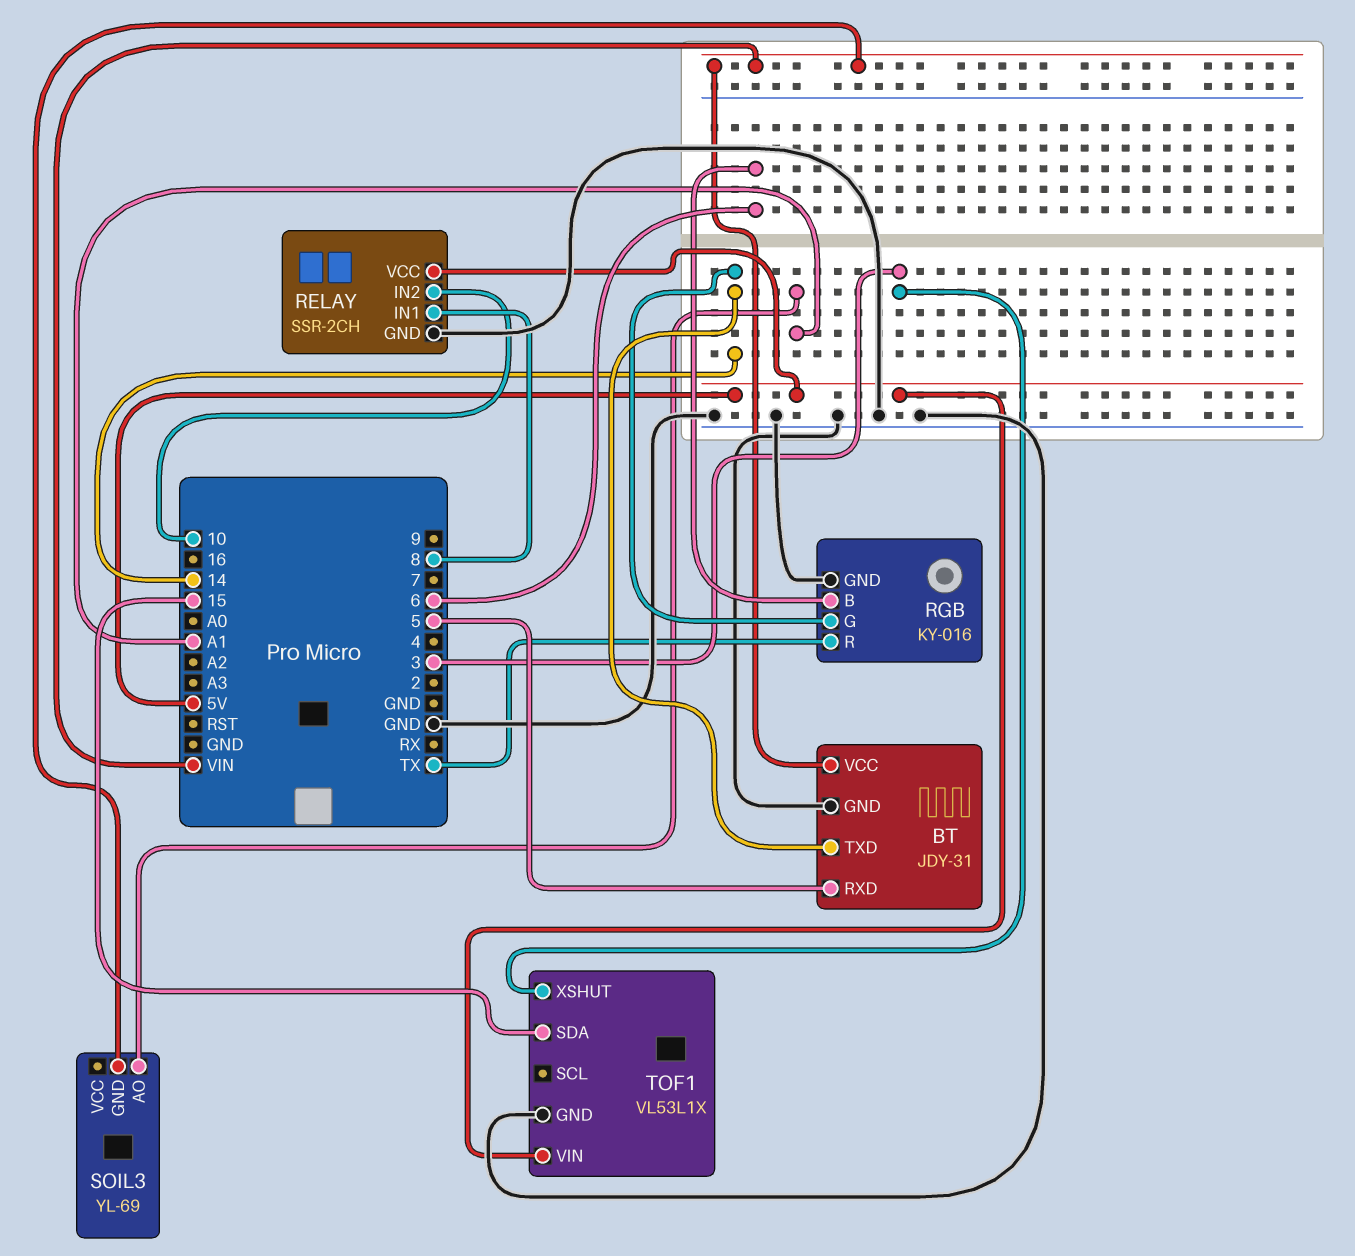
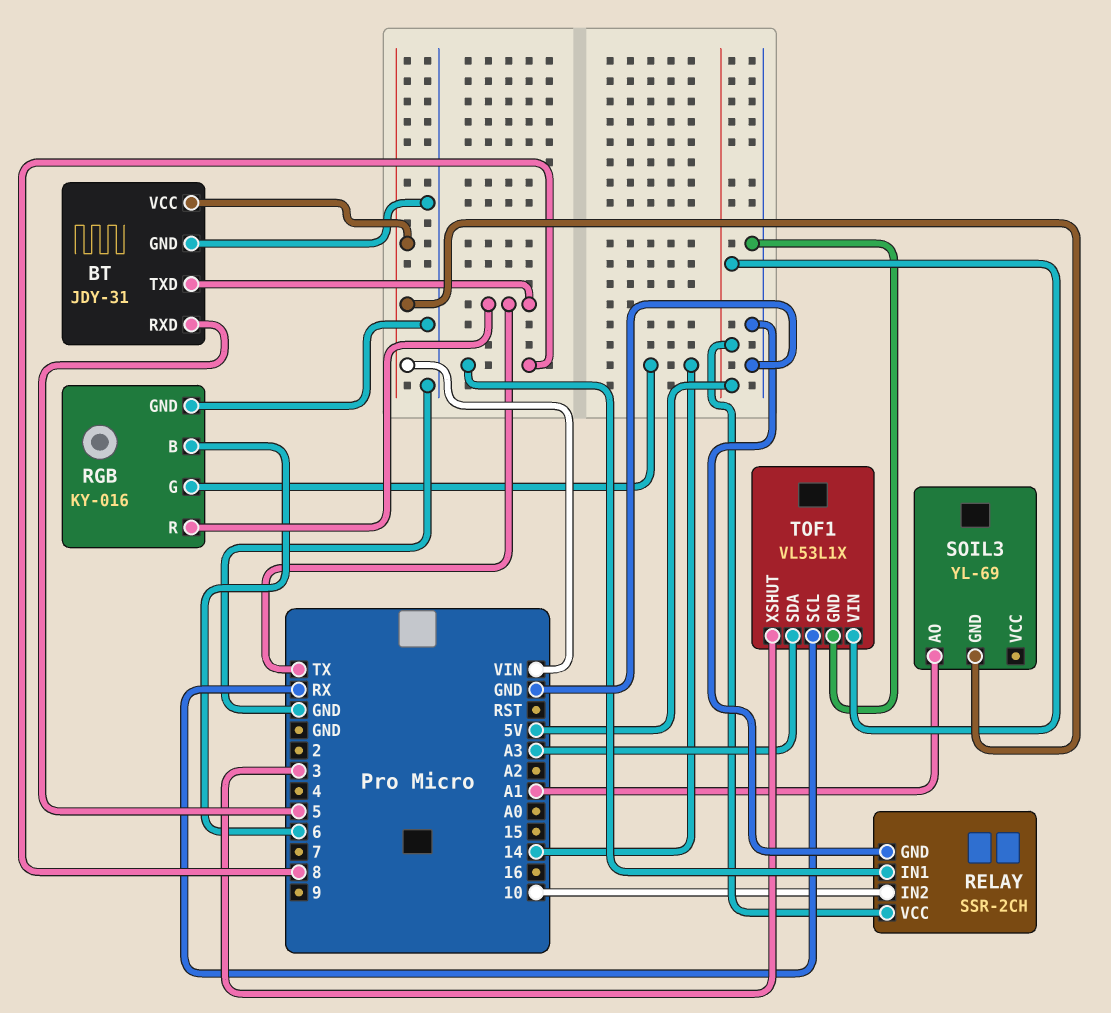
BT pin TXD: 14 -> TX
TOF1 pin SCL: none -> RX
TOF1 pin SDA: 15 -> A3

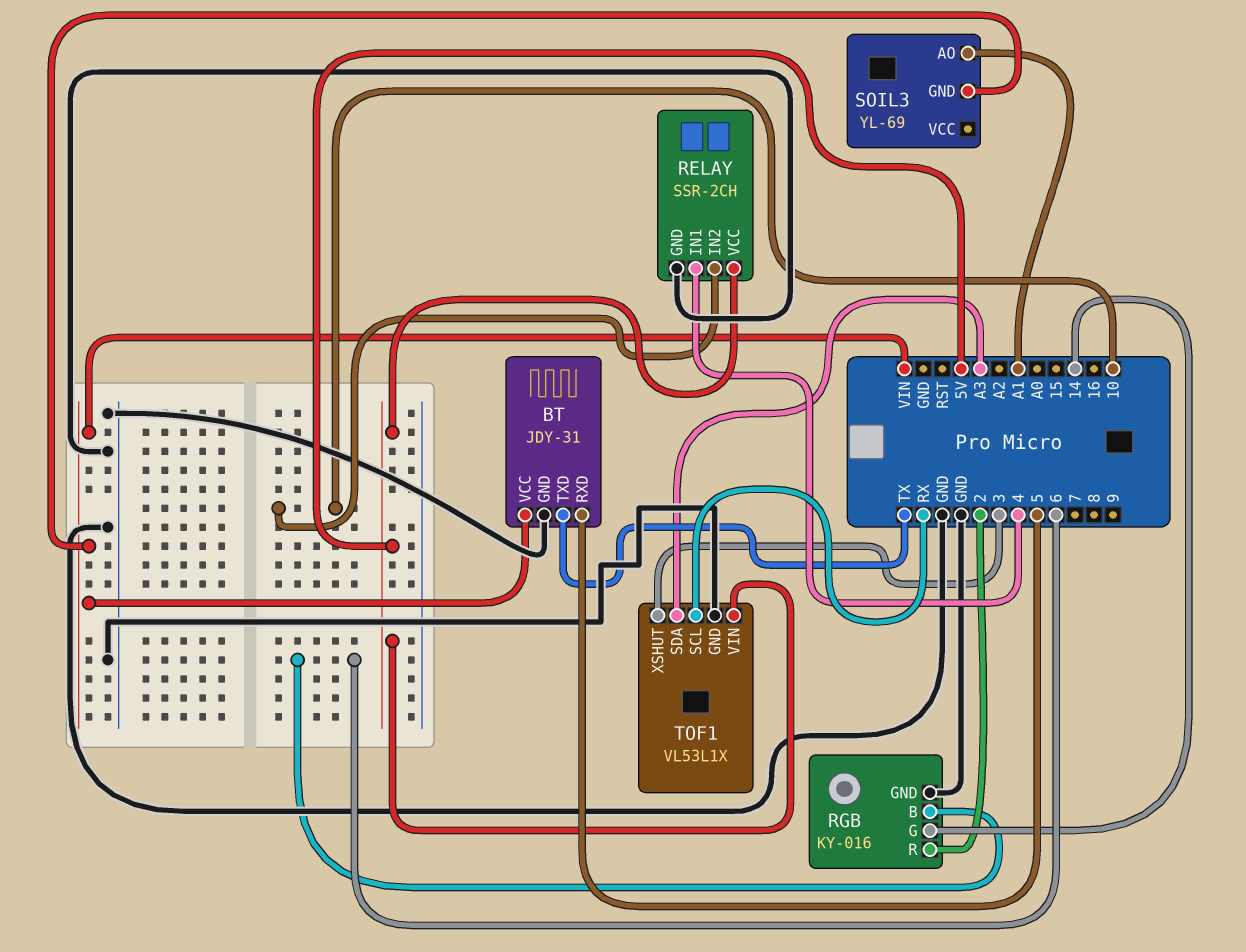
RELAY pin IN1: 8 -> 4
RGB pin R: TX -> 2

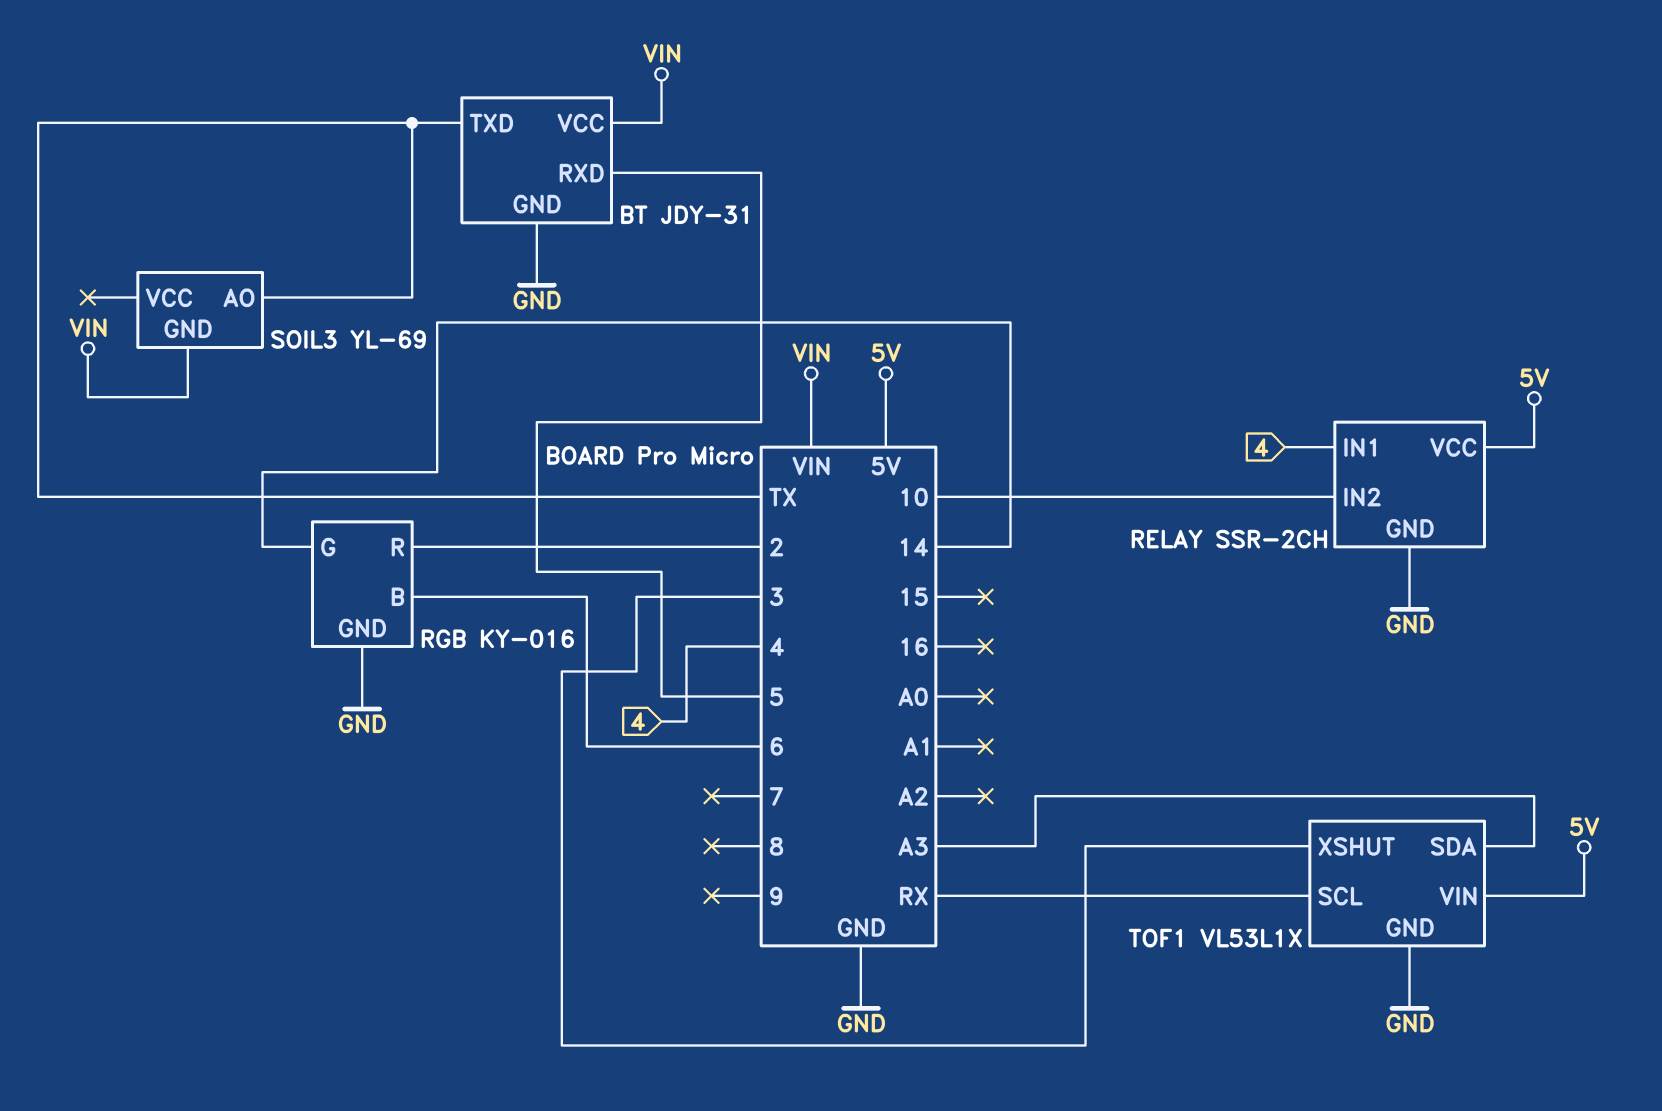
SOIL3 pin AO: A1 -> TX

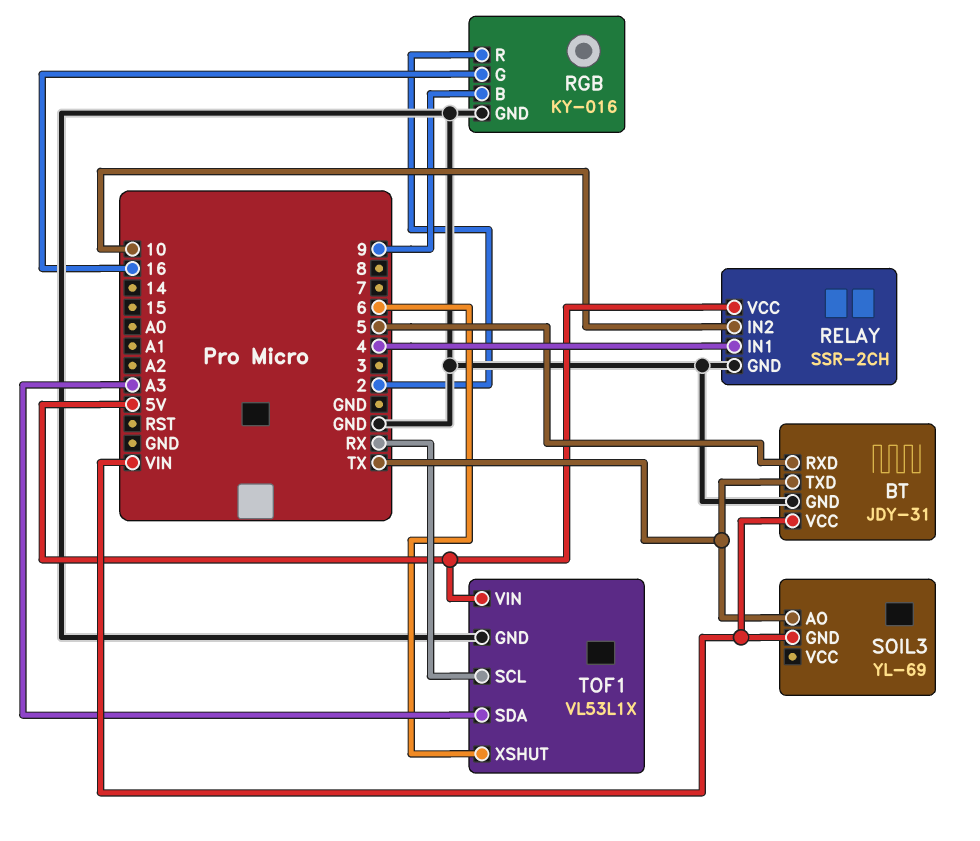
RGB pin B: 6 -> 9
RGB pin G: 14 -> 16
TOF1 pin XSHUT: 3 -> 6

